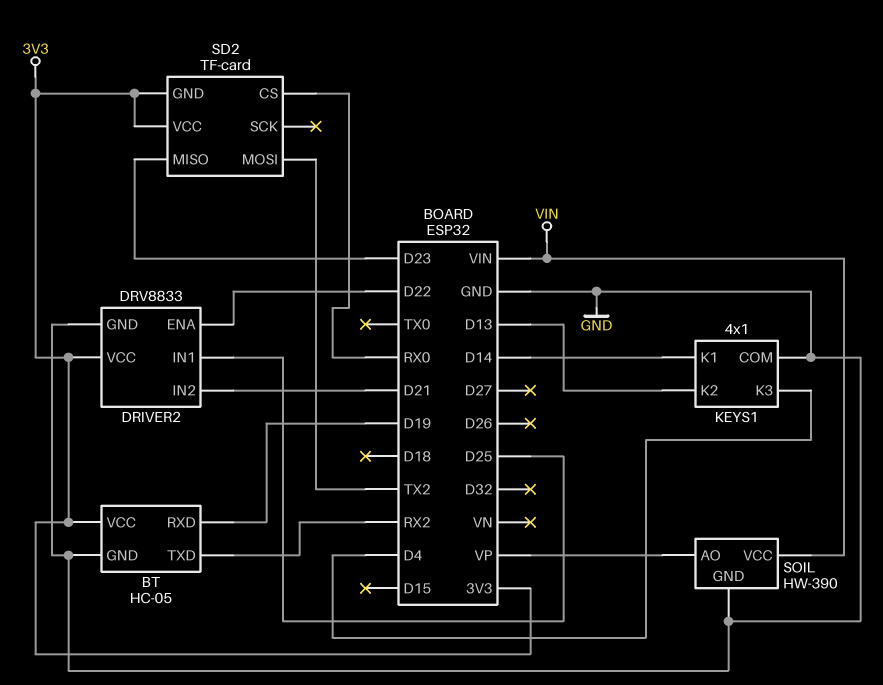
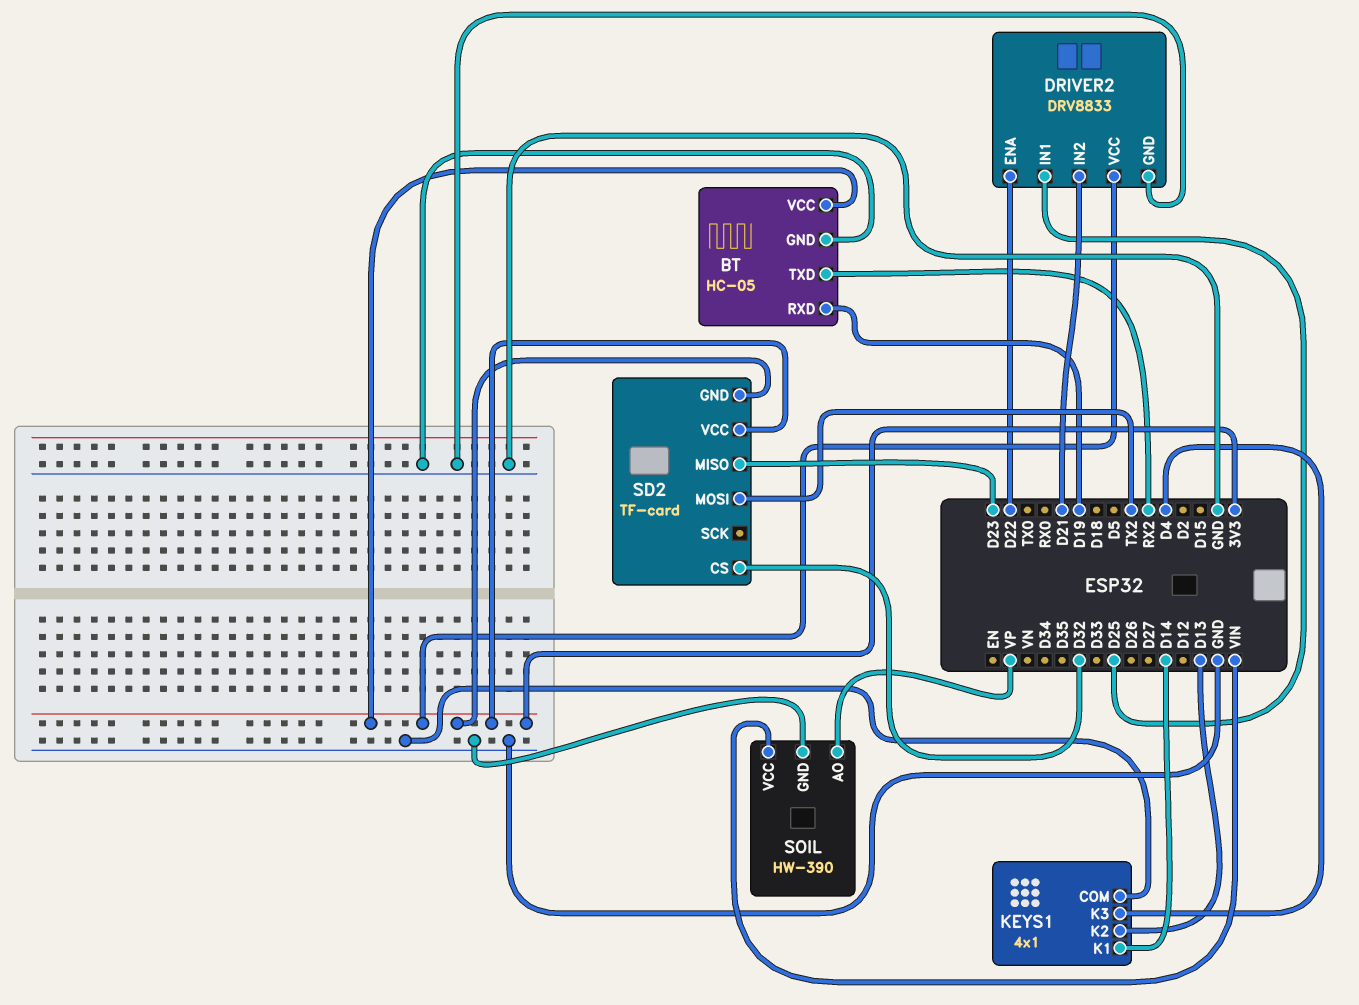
SD2 pin CS: RX0 -> D32

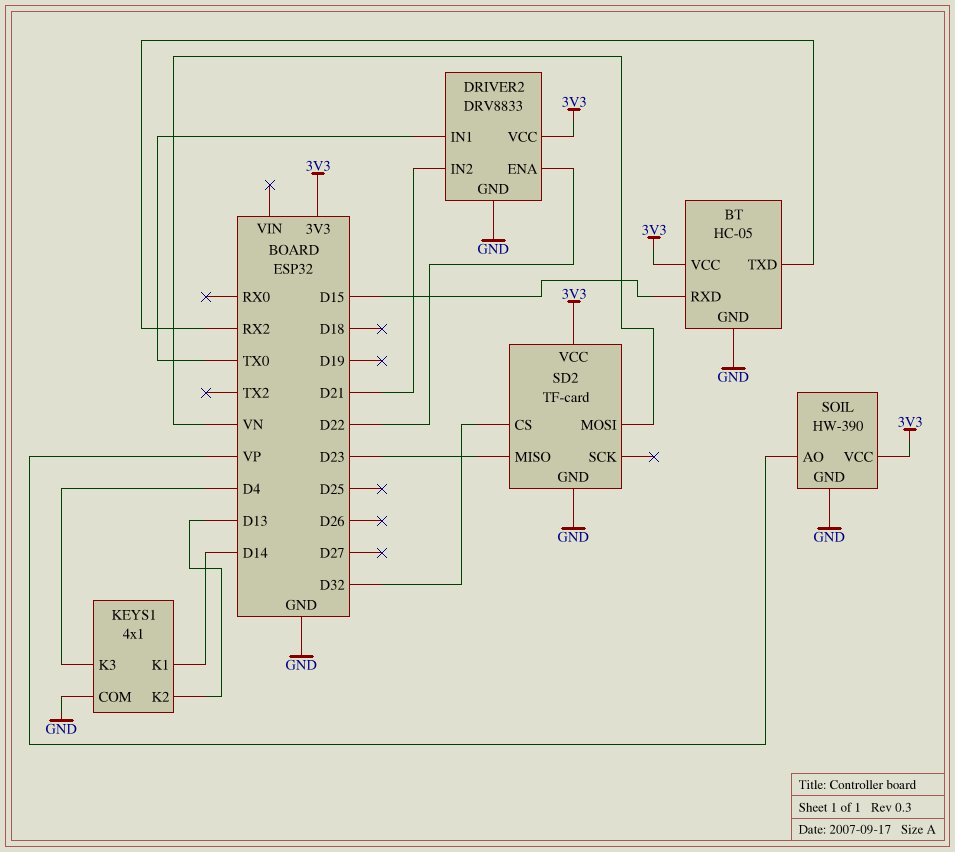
BT pin RXD: D19 -> D15
DRIVER2 pin IN1: D25 -> TX0
SD2 pin GND: 3V3 -> GND
SD2 pin MOSI: TX2 -> VN
SOIL pin VCC: VIN -> 3V3

